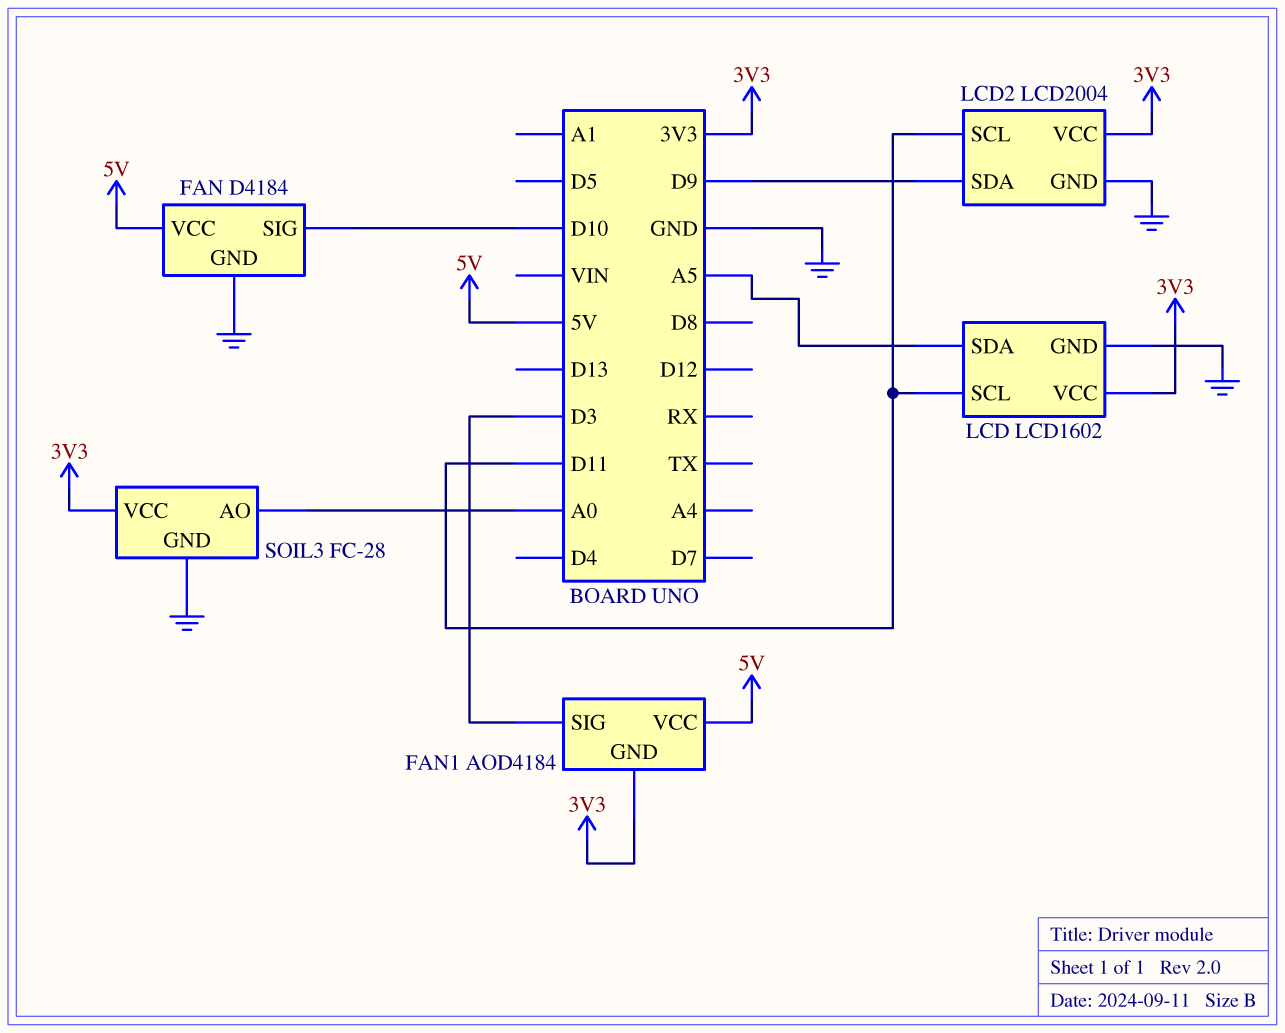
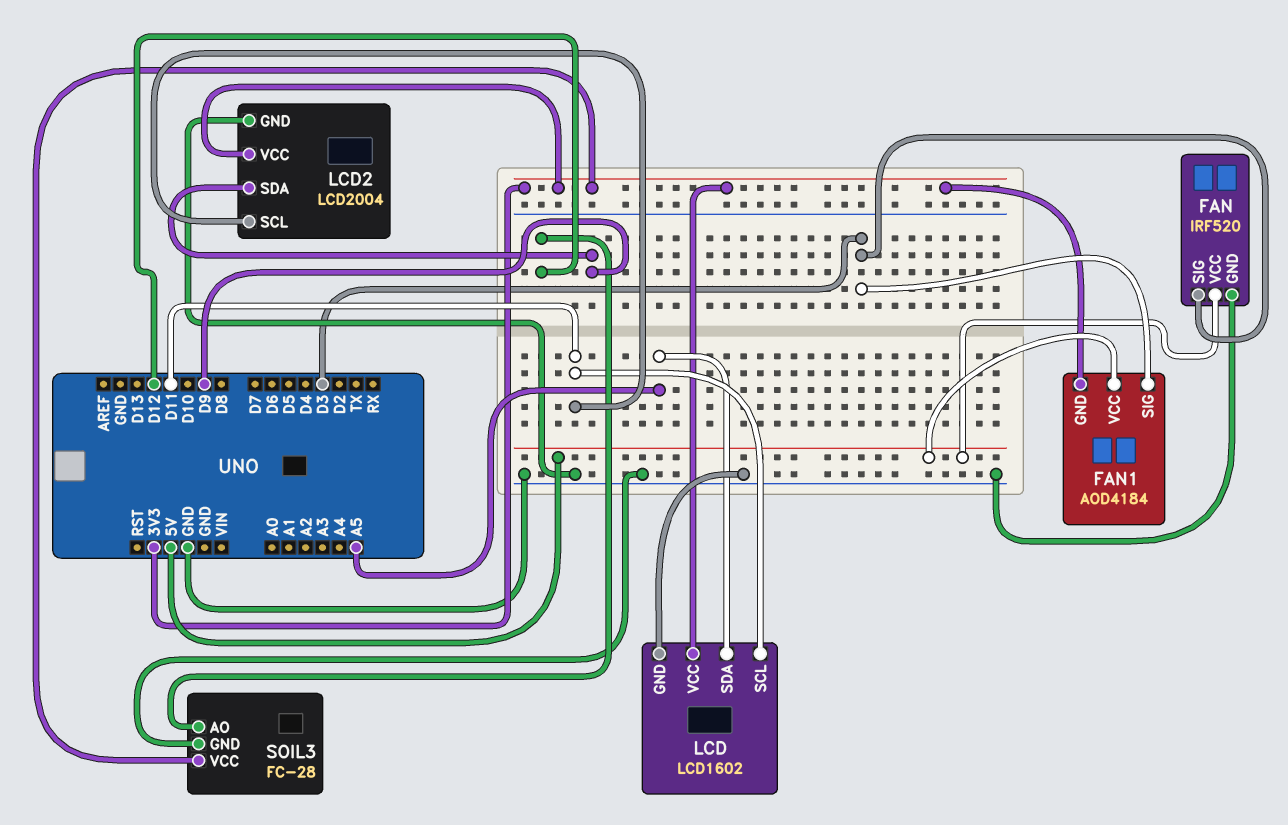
FAN: D4184 -> IRF520
FAN pin SIG: D10 -> D3
SOIL3 pin AO: A0 -> D12

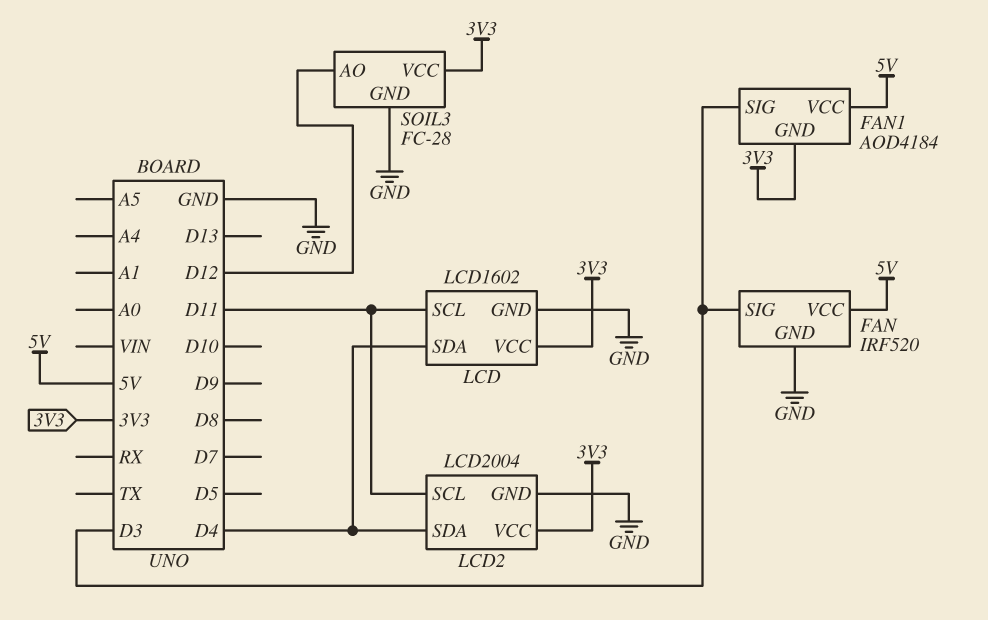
LCD pin SDA: A5 -> D4
LCD2 pin SDA: D9 -> D4

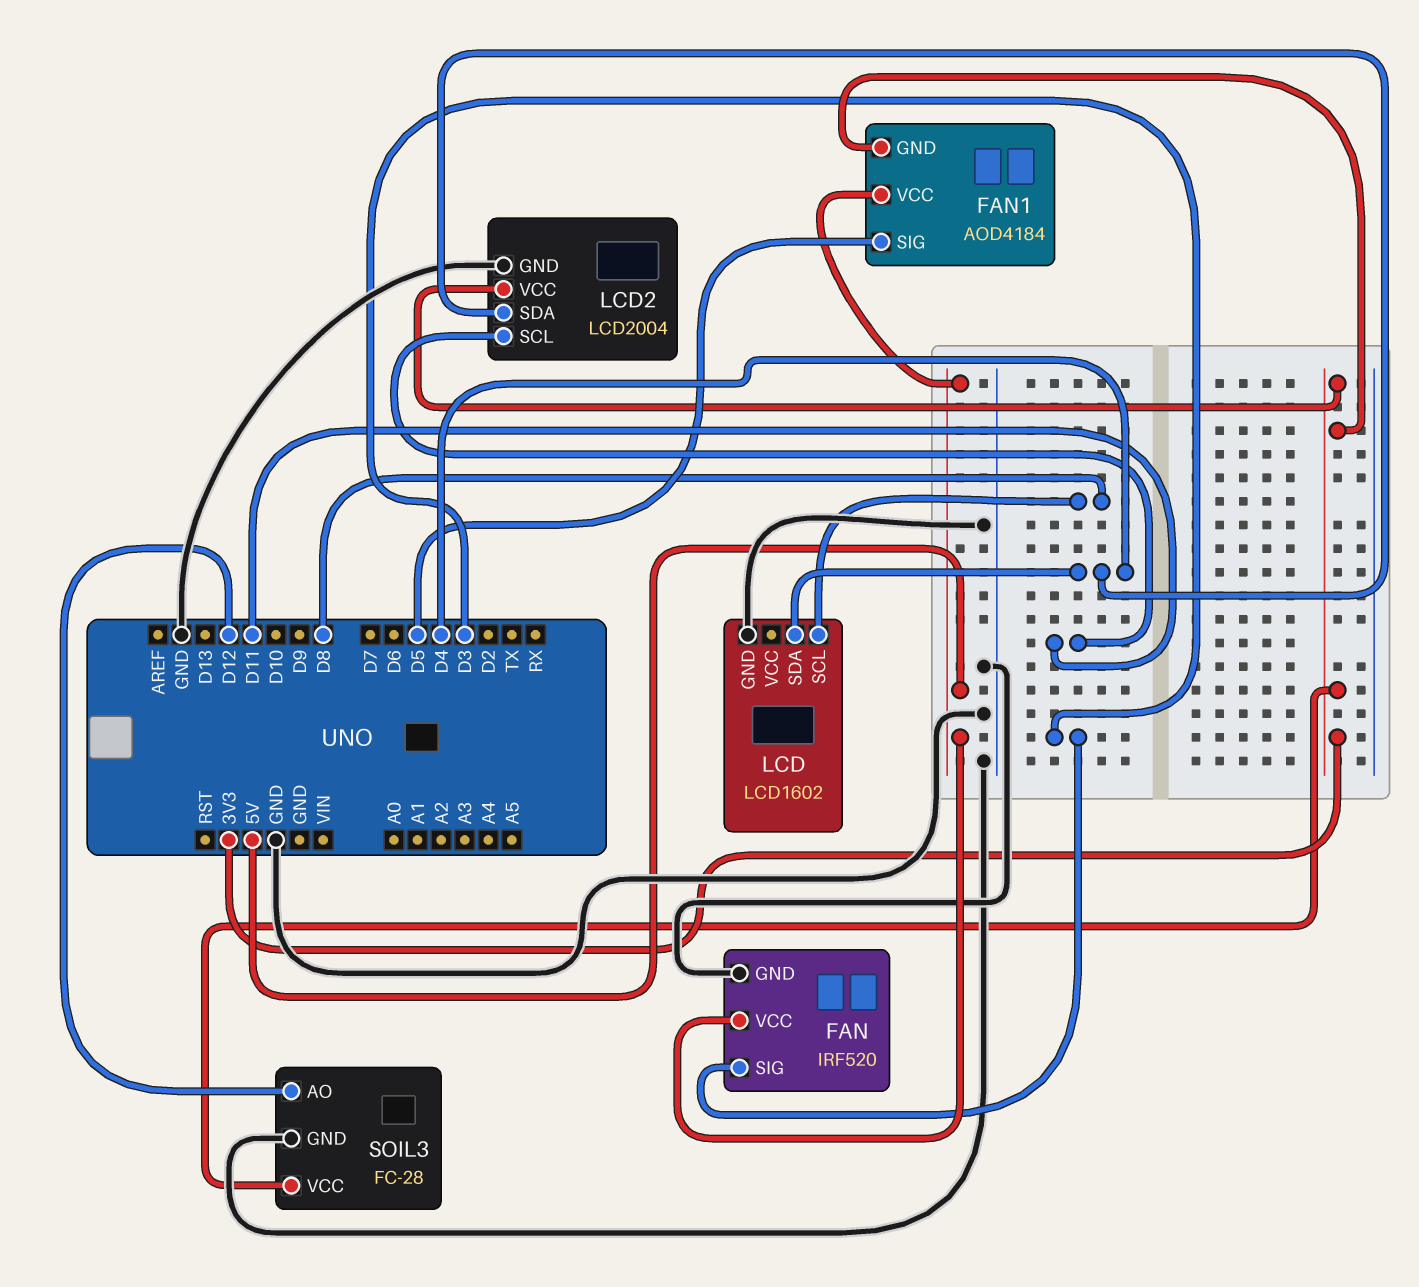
FAN1 pin SIG: D3 -> D5
LCD pin SCL: D11 -> D8
LCD pin VCC: 3V3 -> none

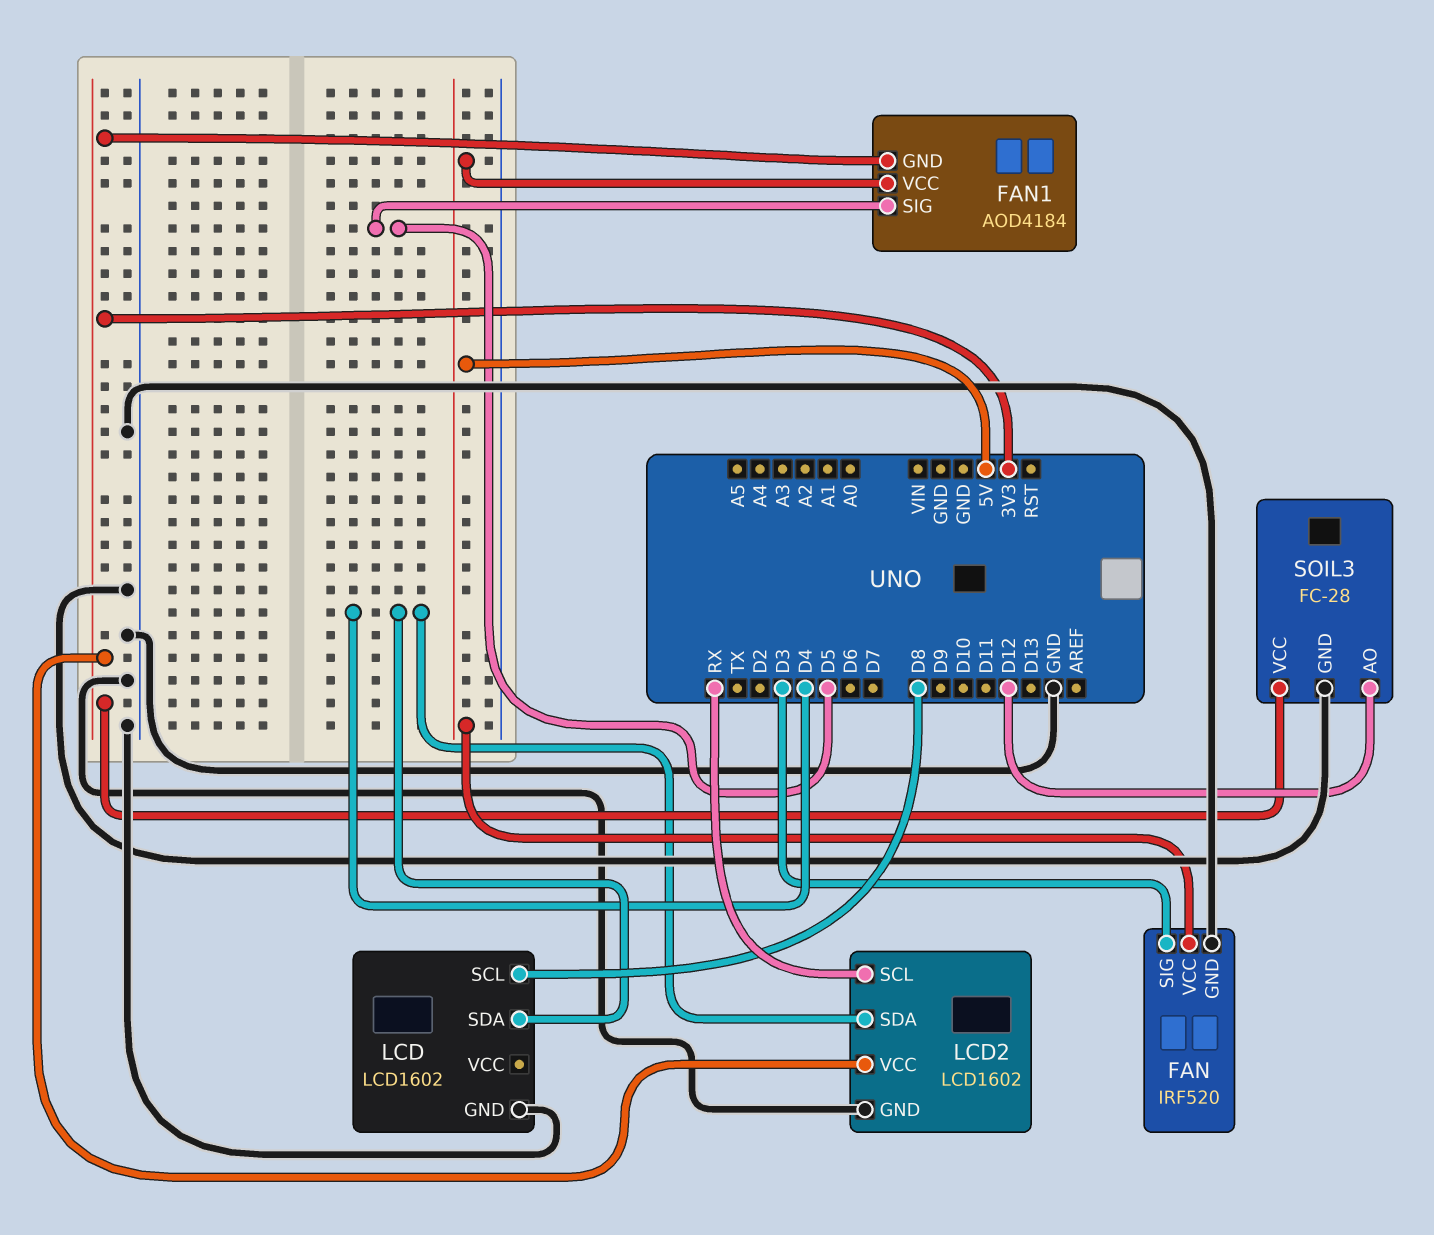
LCD2: LCD2004 -> LCD1602
LCD2 pin SCL: D11 -> RX

